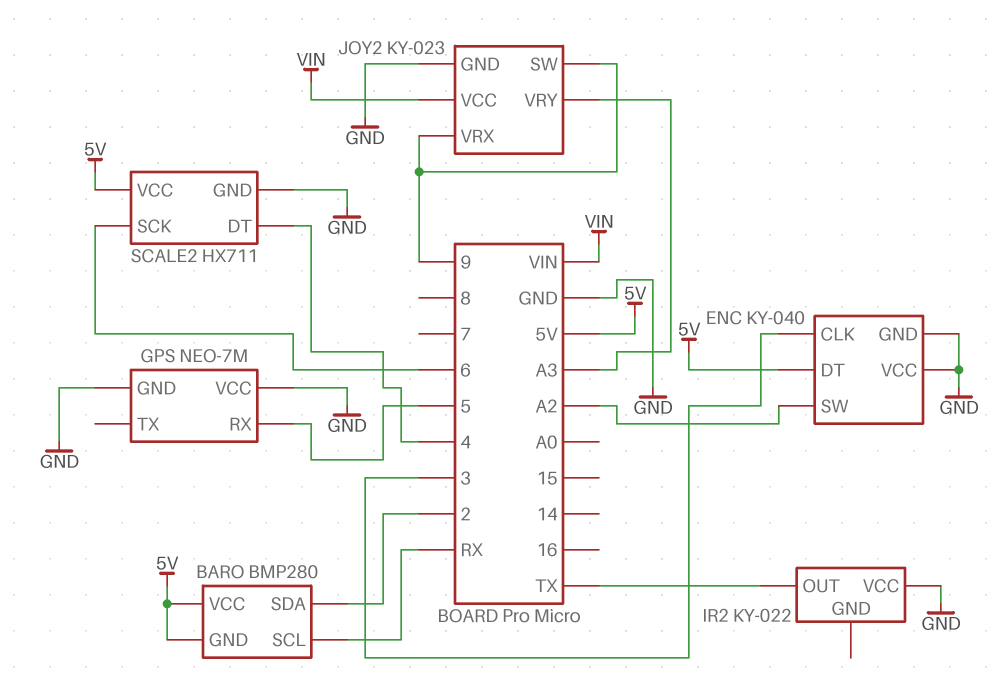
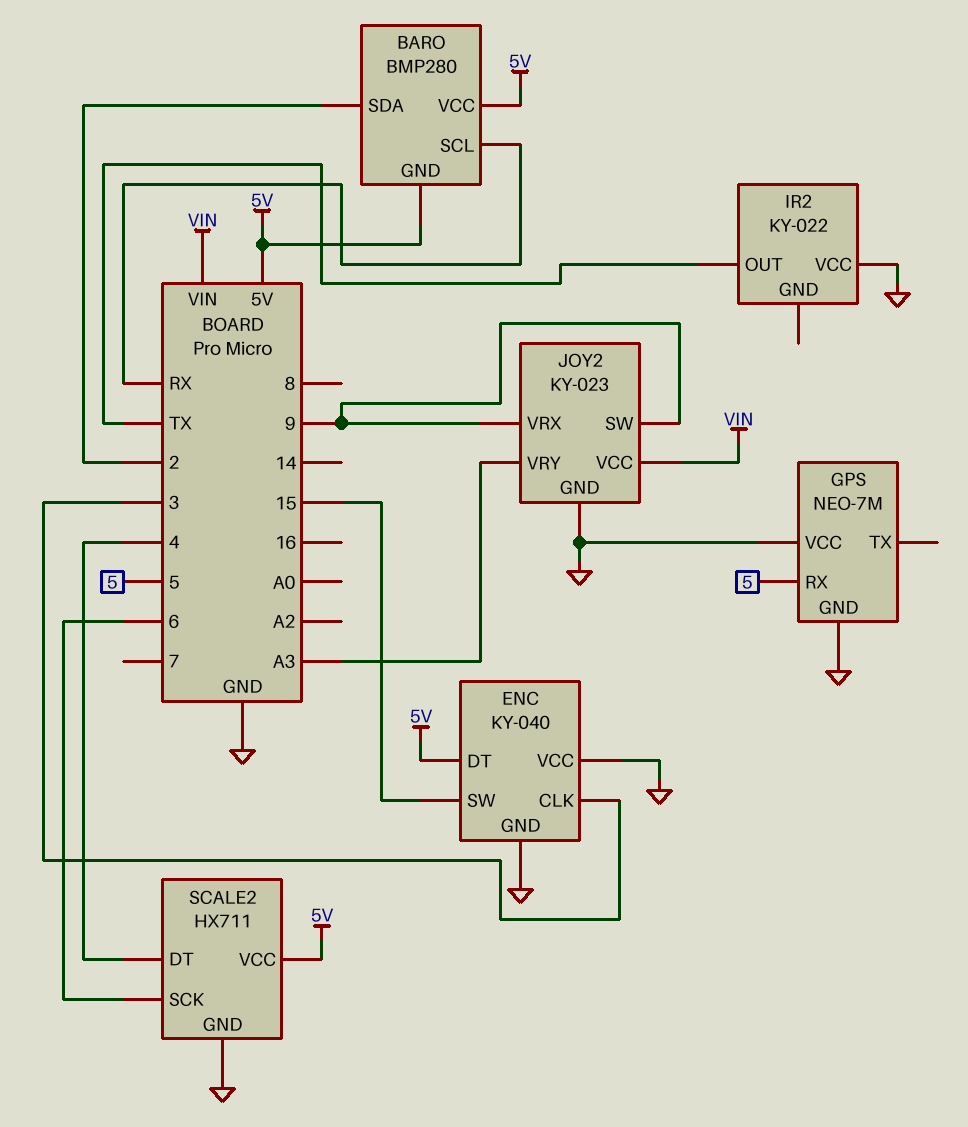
ENC pin SW: A2 -> 15

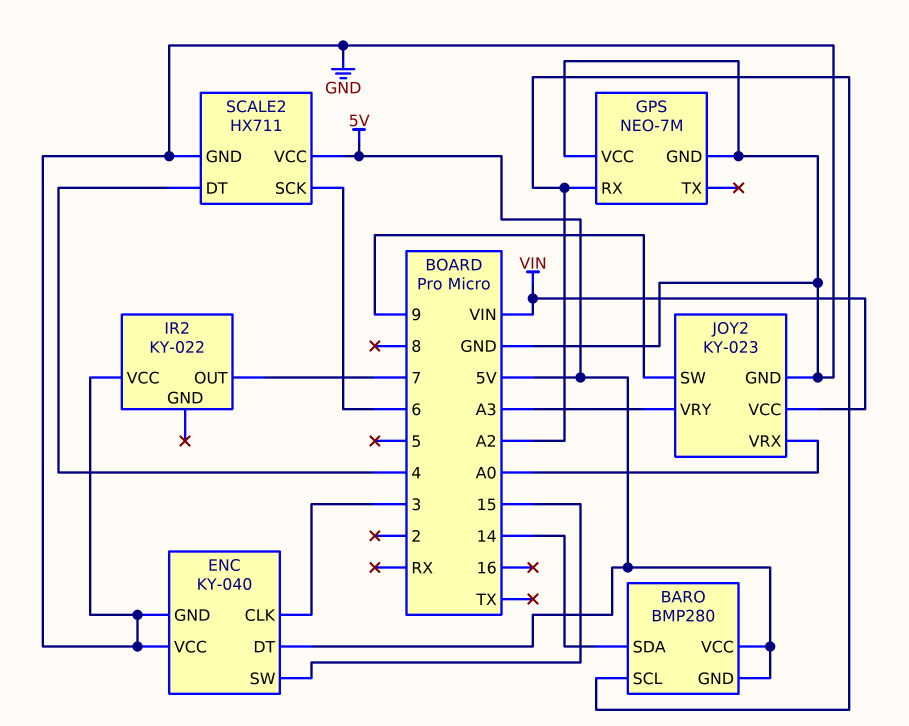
BARO pin SCL: RX -> A2
BARO pin SDA: 2 -> 14
GPS pin RX: 5 -> A2
IR2 pin OUT: TX -> 7
JOY2 pin VRX: 9 -> A0

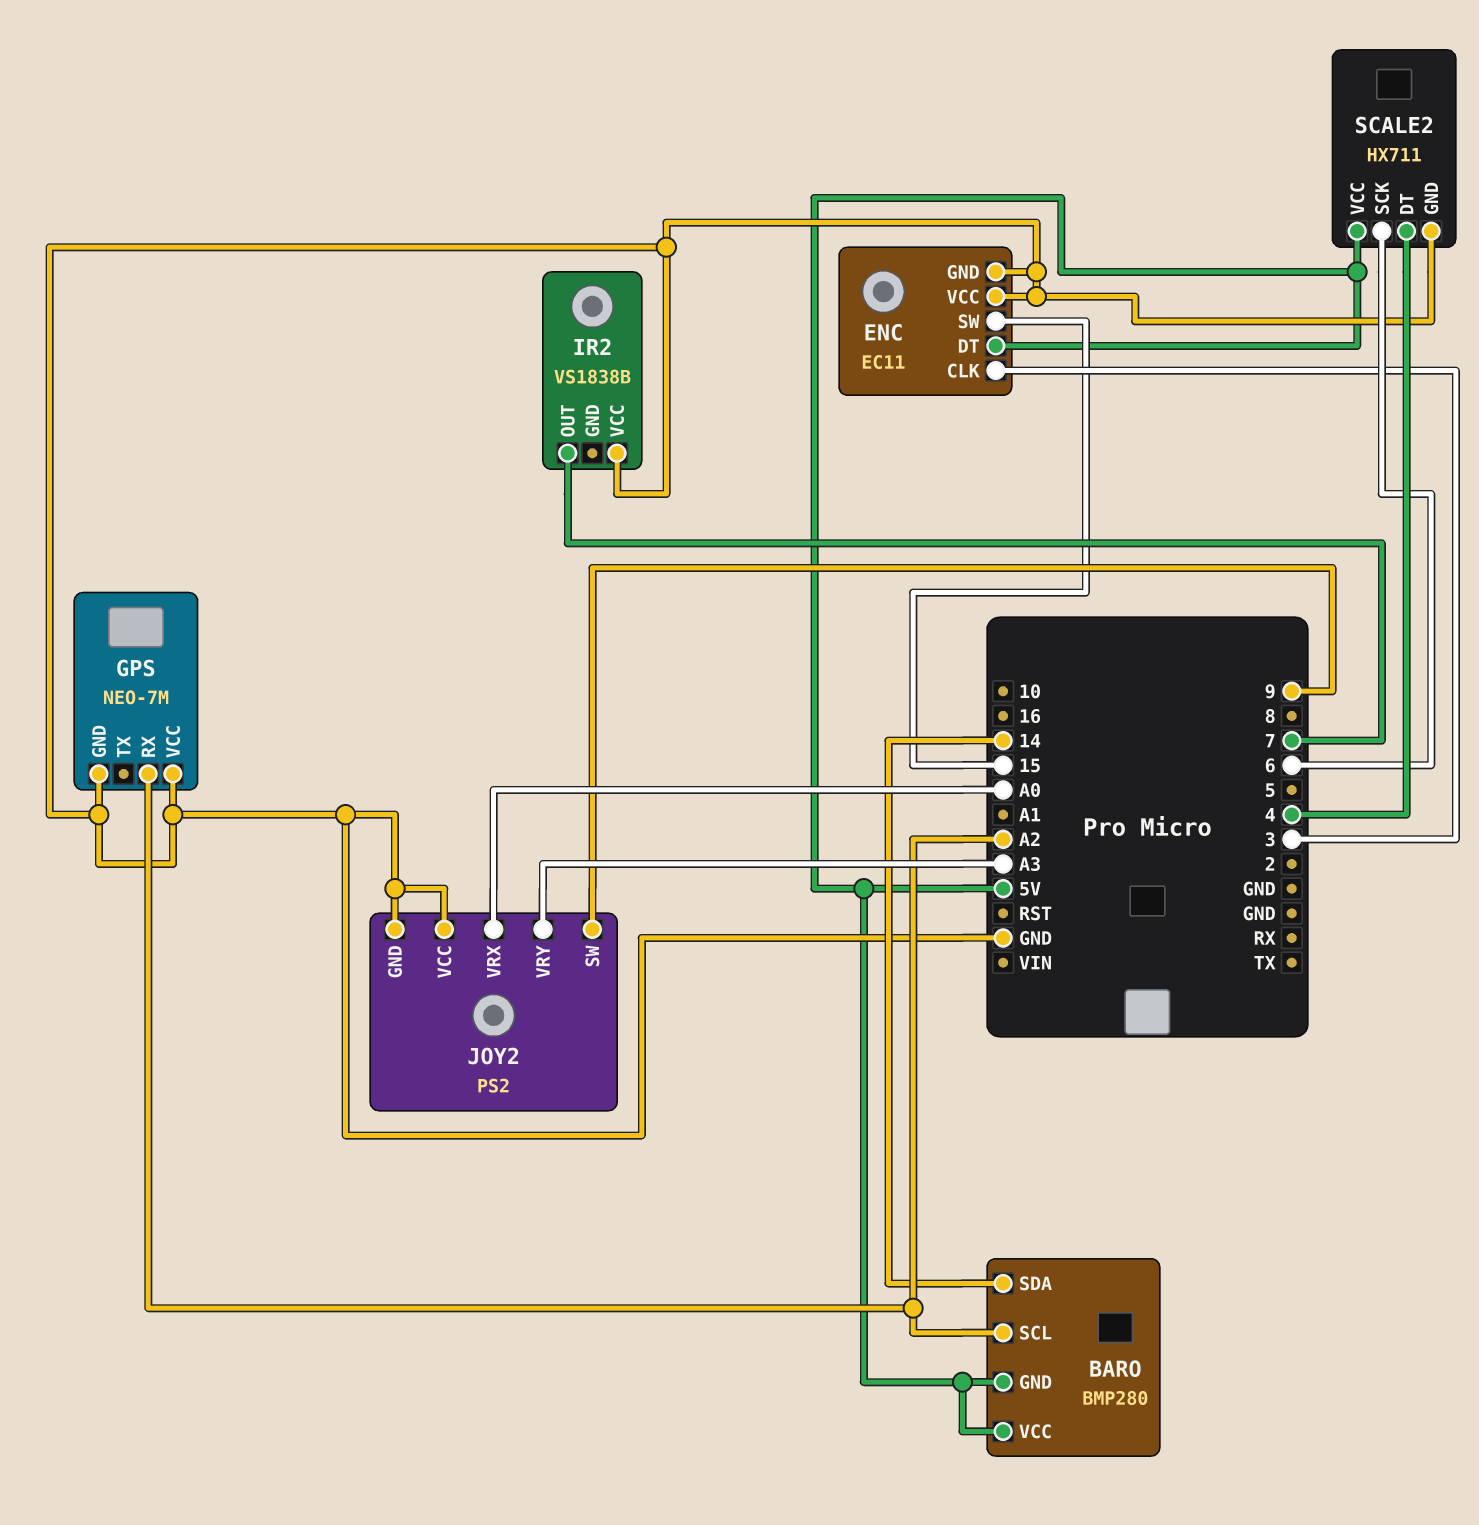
ENC: KY-040 -> EC11
IR2: KY-022 -> VS1838B
JOY2: KY-023 -> PS2
JOY2 pin VCC: VIN -> GND

